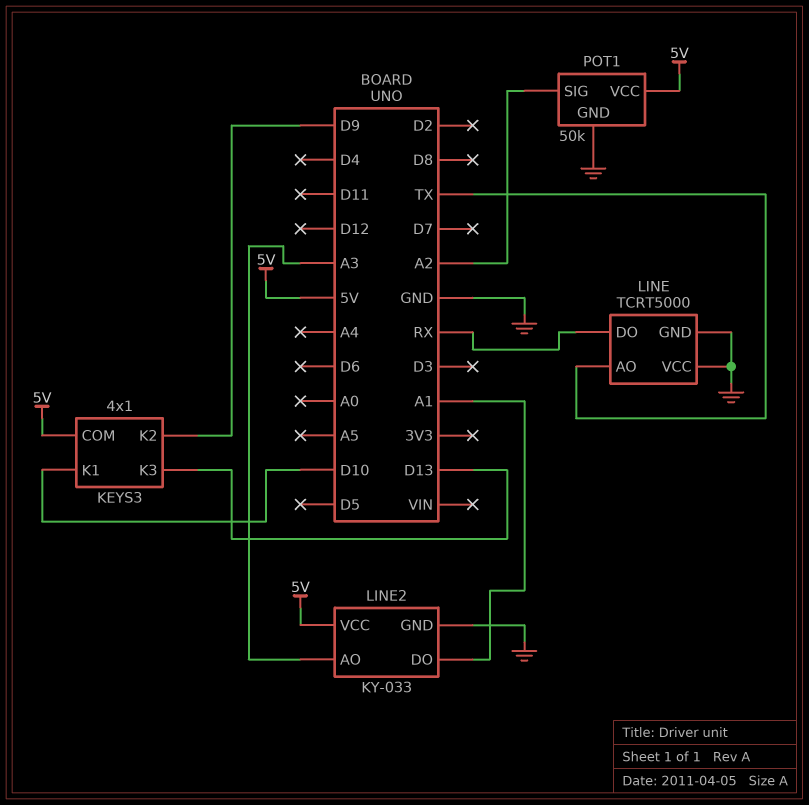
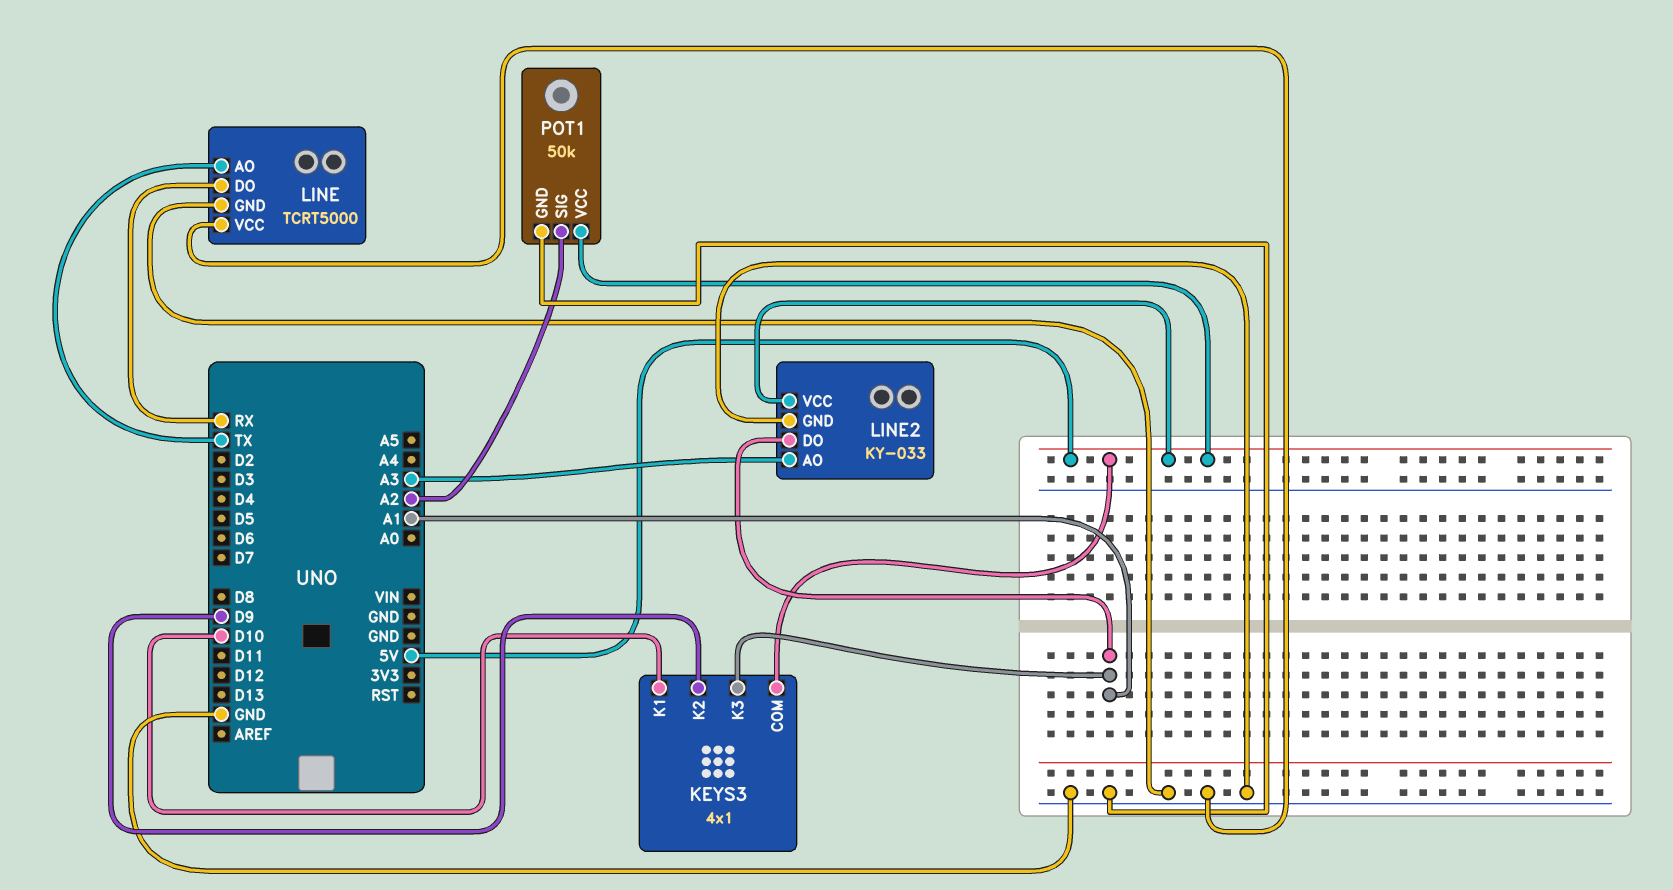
KEYS3 pin K3: D13 -> A1

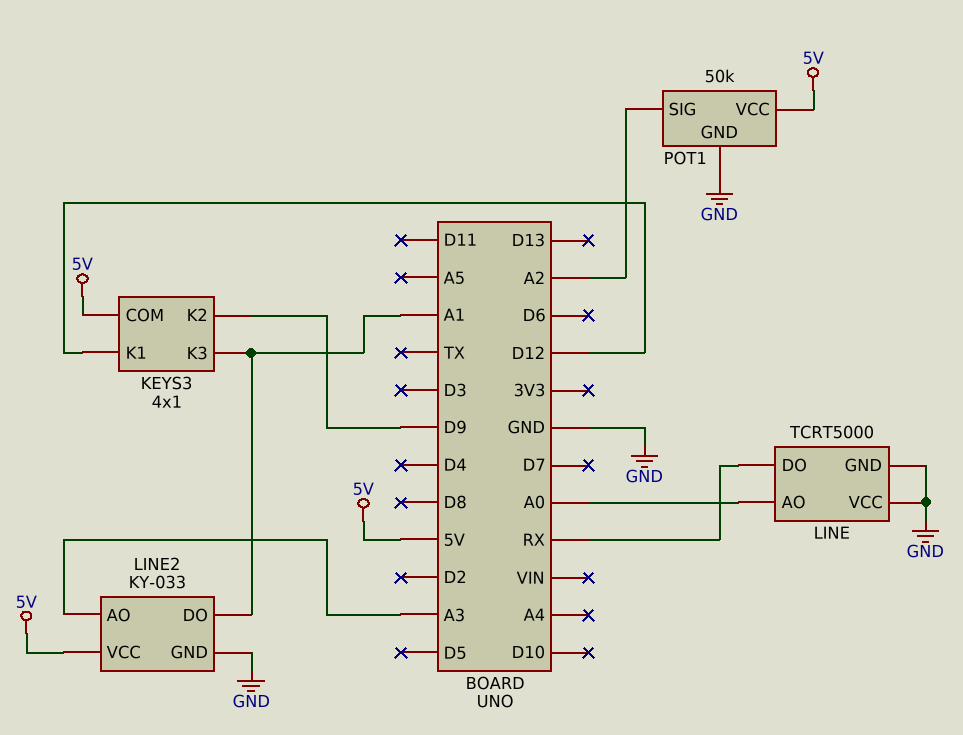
KEYS3 pin K1: D10 -> D12
LINE pin AO: TX -> A0

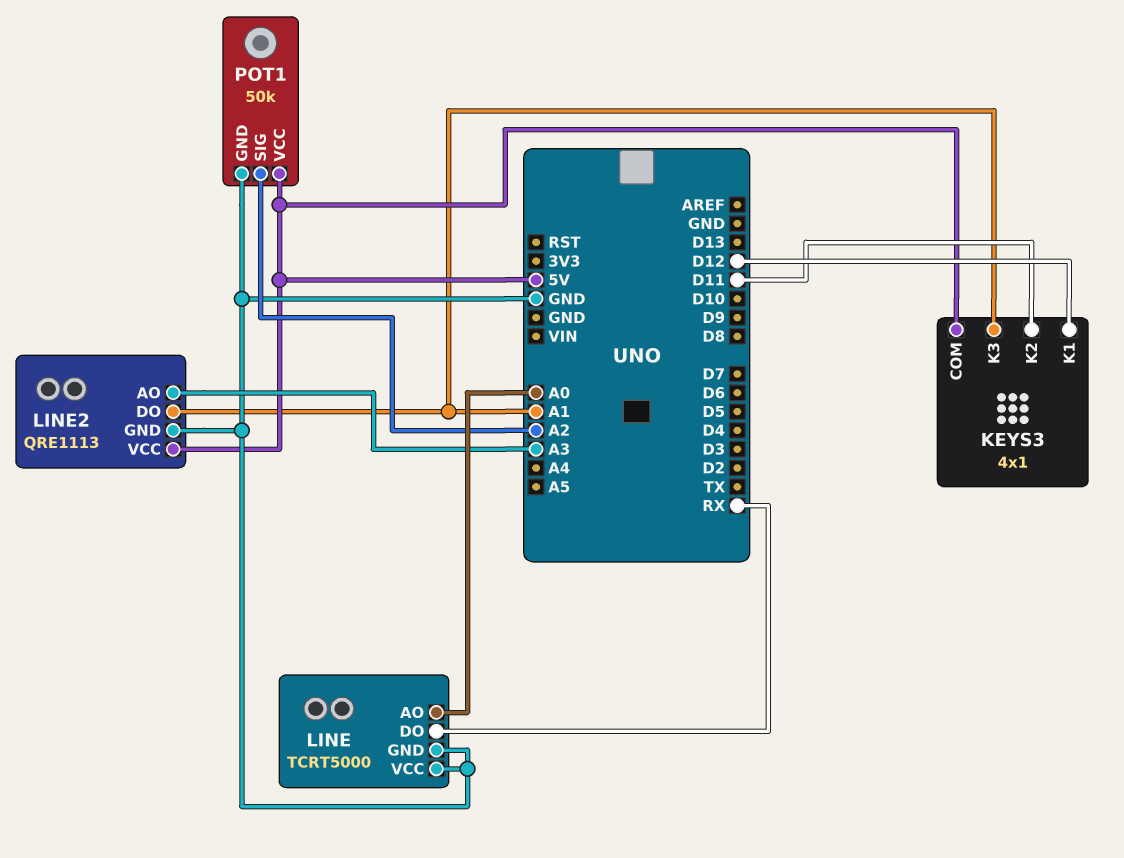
KEYS3 pin K2: D9 -> D11
LINE2: KY-033 -> QRE1113

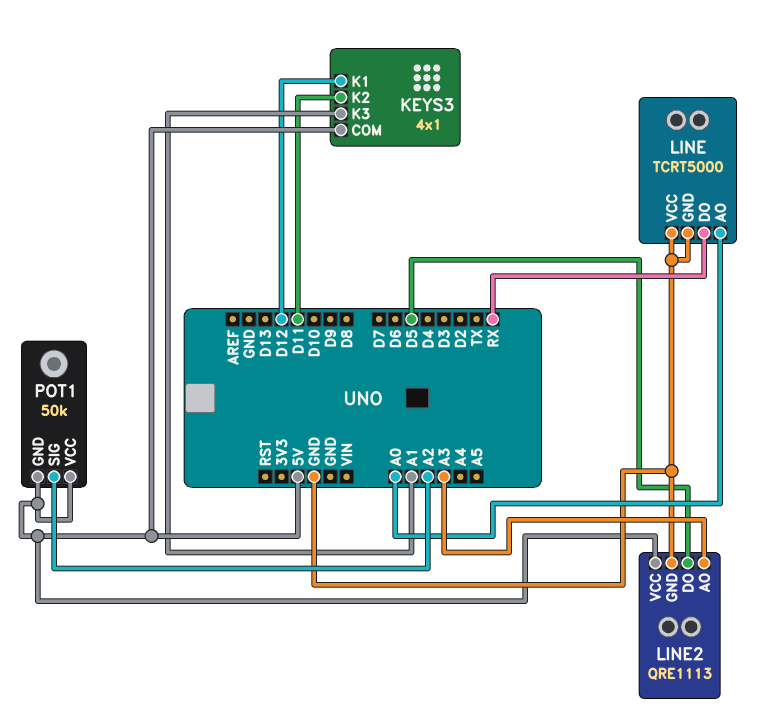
LINE2 pin DO: A1 -> D5
POT1 pin GND: GND -> 5V

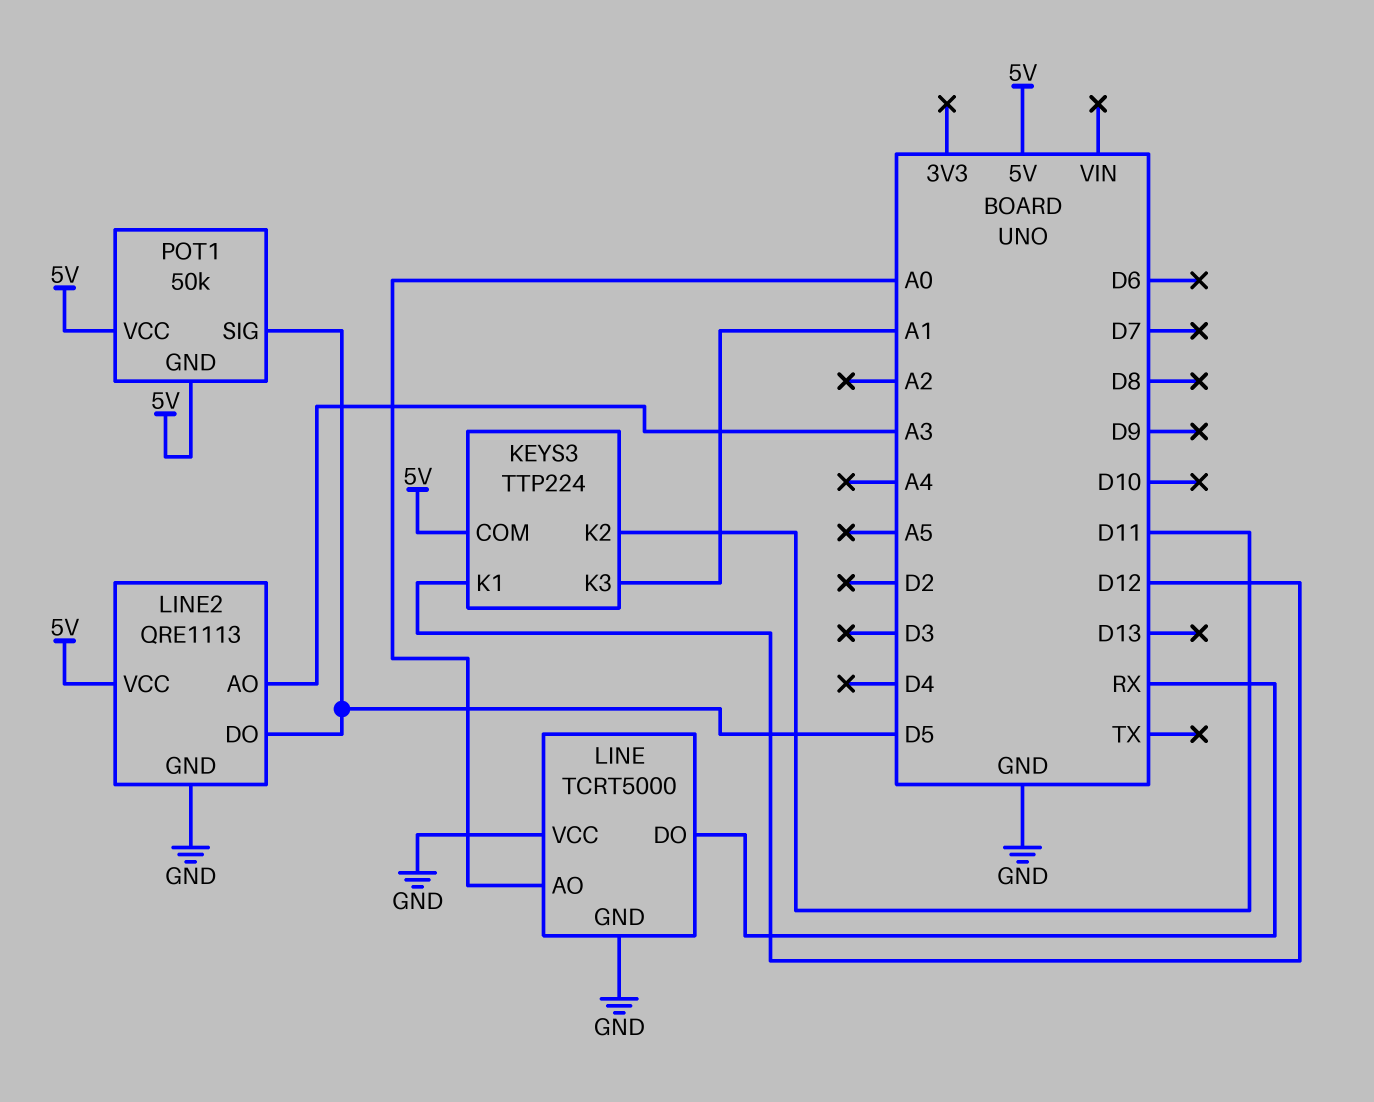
KEYS3: 4x1 -> TTP224
POT1 pin SIG: A2 -> D5

